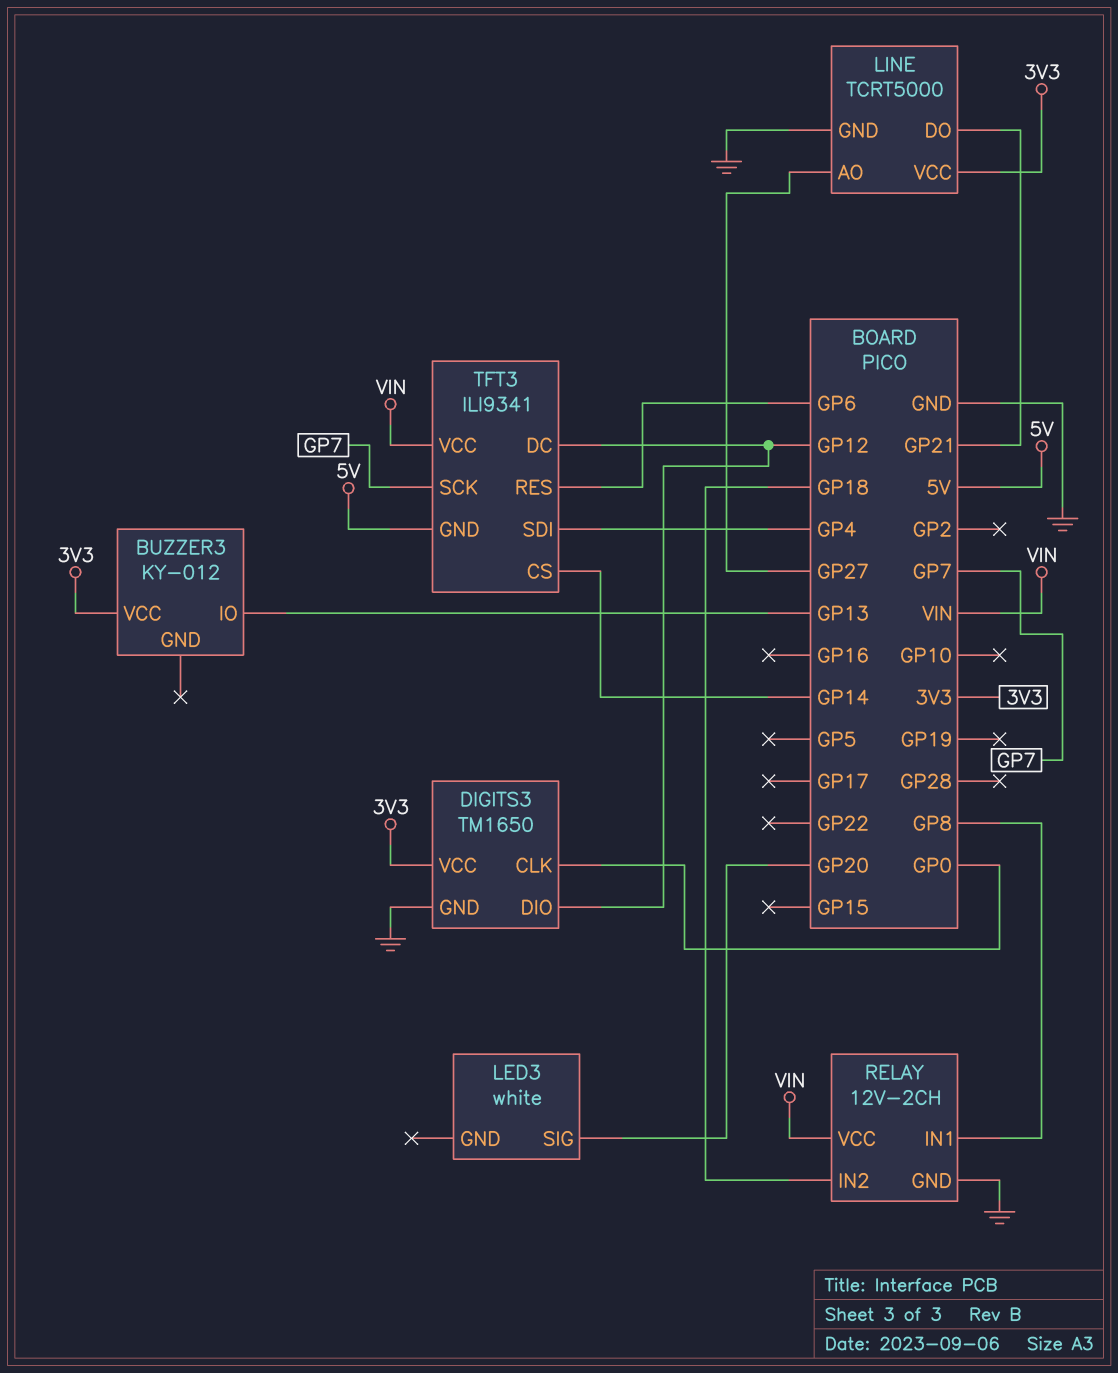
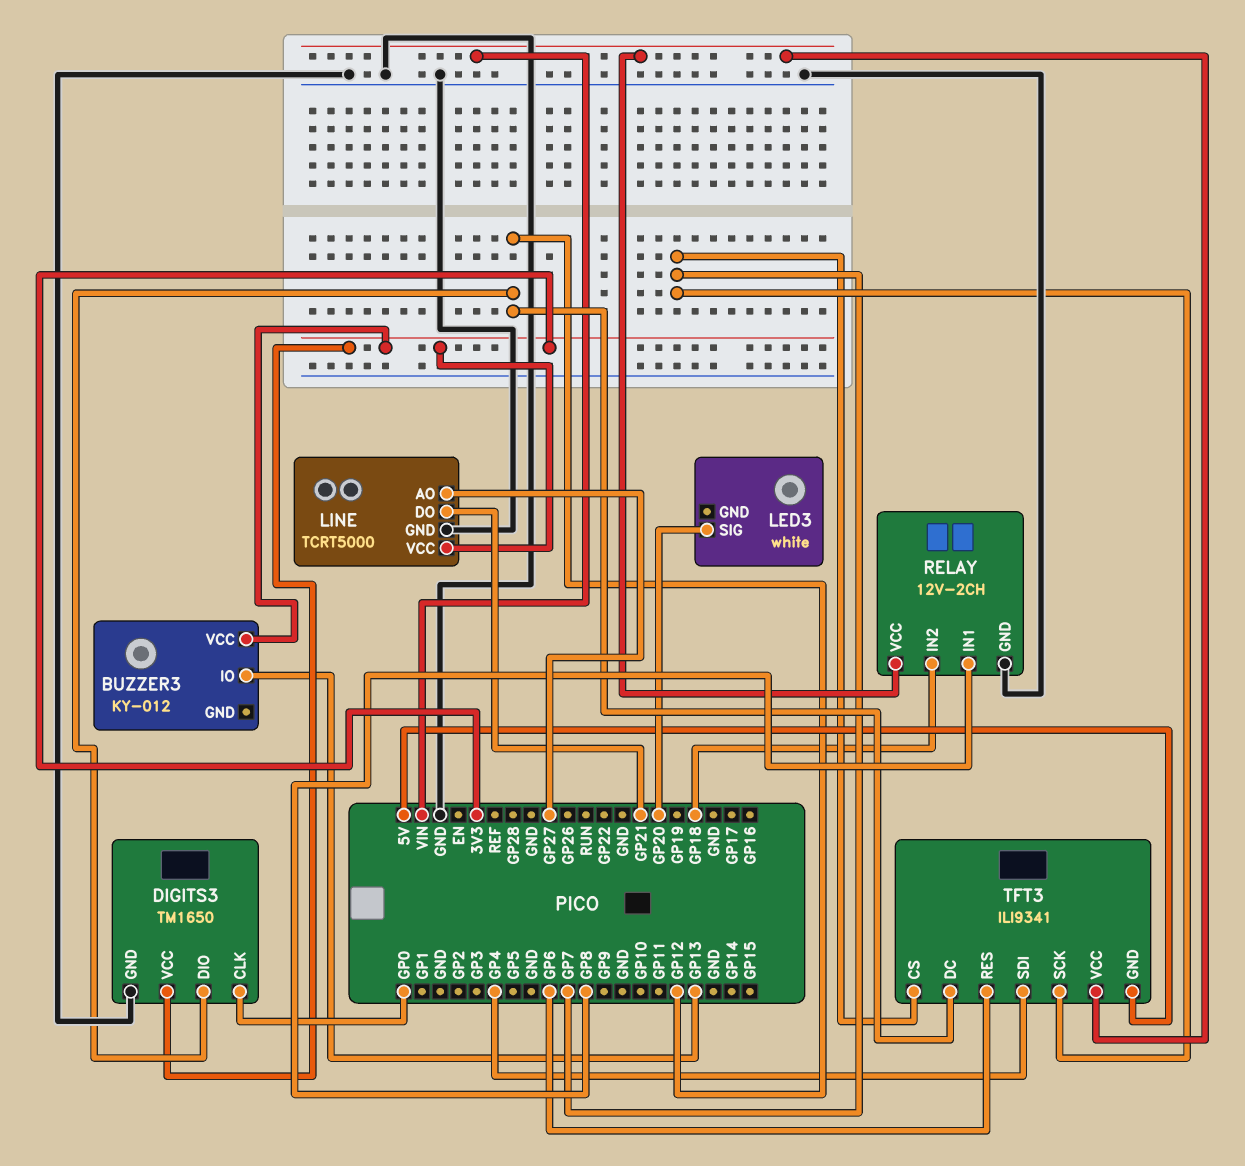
TFT3 pin CS: GP14 -> GP7

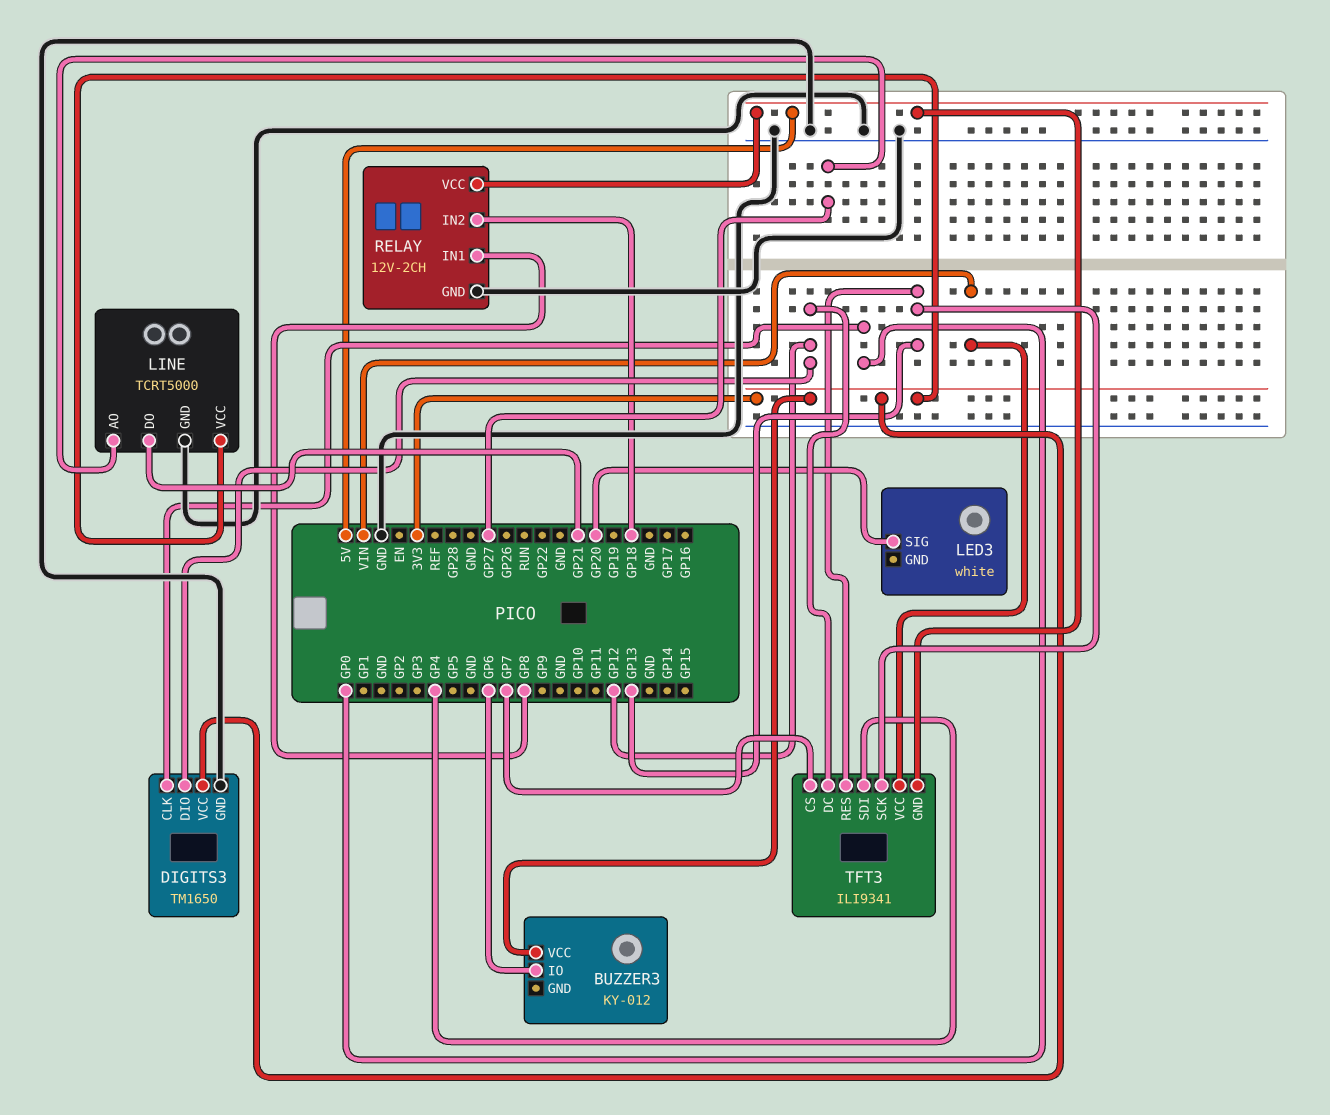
BUZZER3 pin IO: GP13 -> GP6
RELAY pin VCC: VIN -> 5V
TFT3 pin RES: GP6 -> GP13
TFT3 pin SCK: GP7 -> GP13

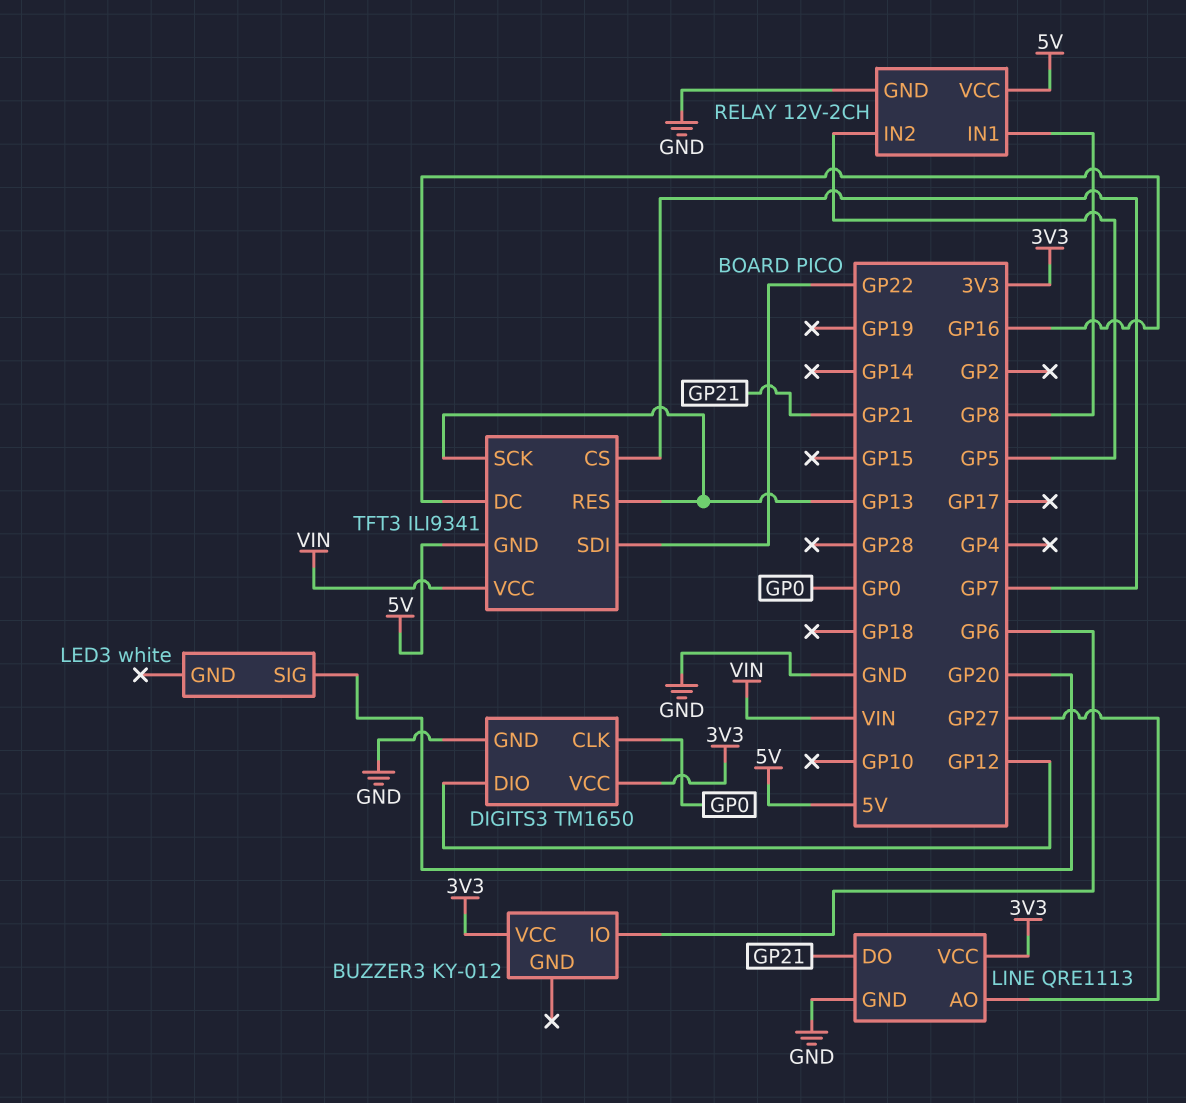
LINE: TCRT5000 -> QRE1113
RELAY pin IN2: GP18 -> GP5
TFT3 pin DC: GP12 -> GP16
TFT3 pin SDI: GP4 -> GP22

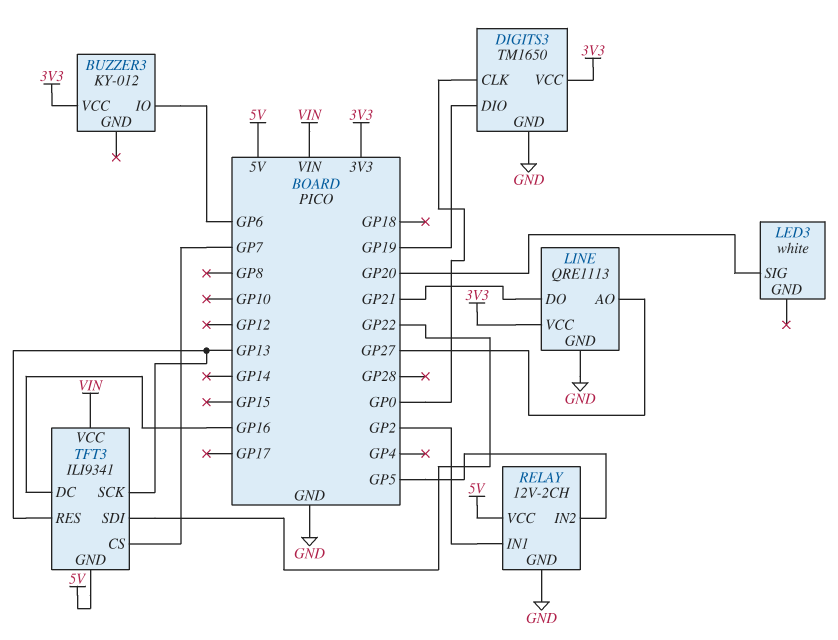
DIGITS3 pin DIO: GP12 -> GP19
RELAY pin IN1: GP8 -> GP2

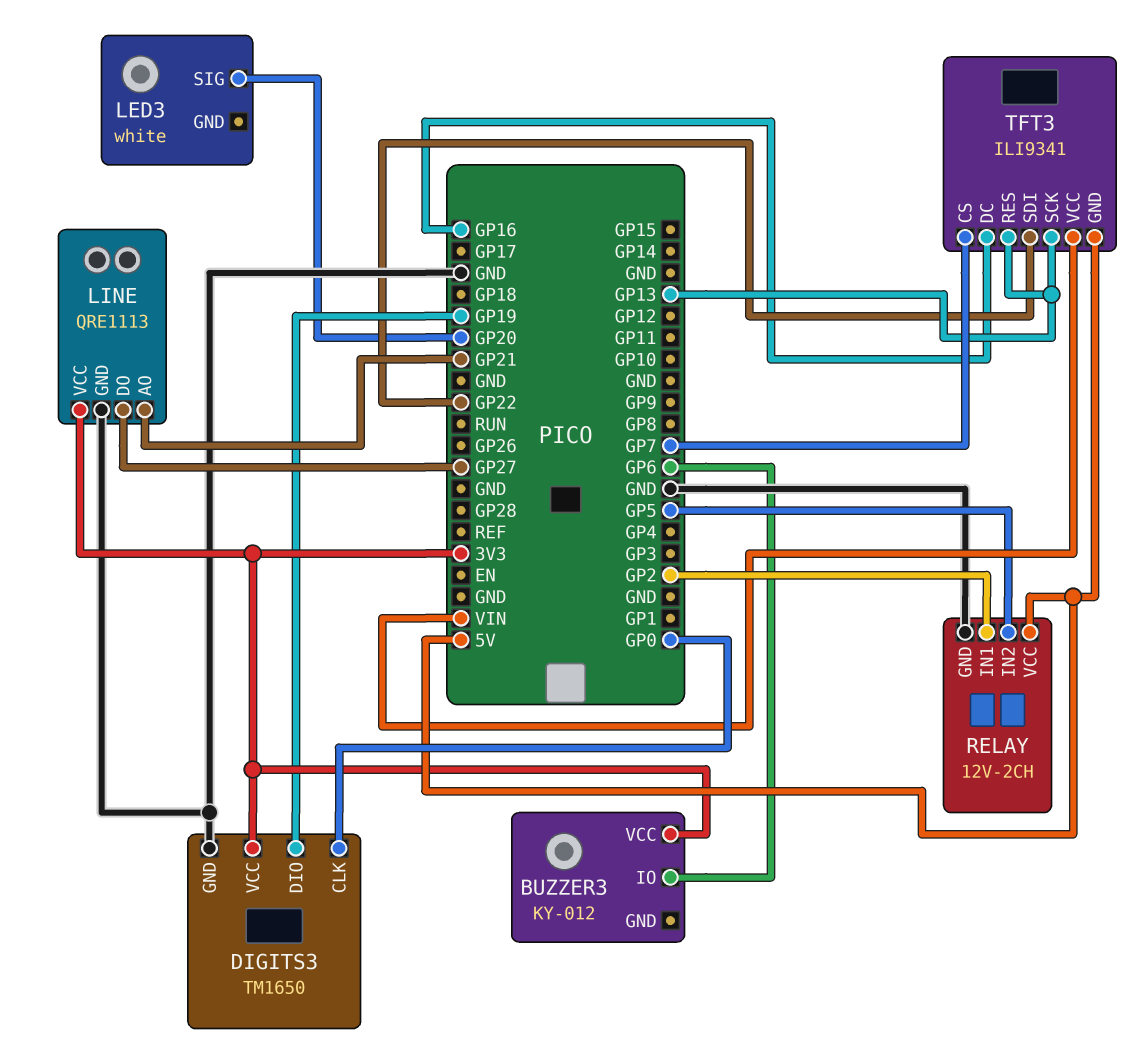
LINE pin AO: GP27 -> GP21
LINE pin DO: GP21 -> GP27

